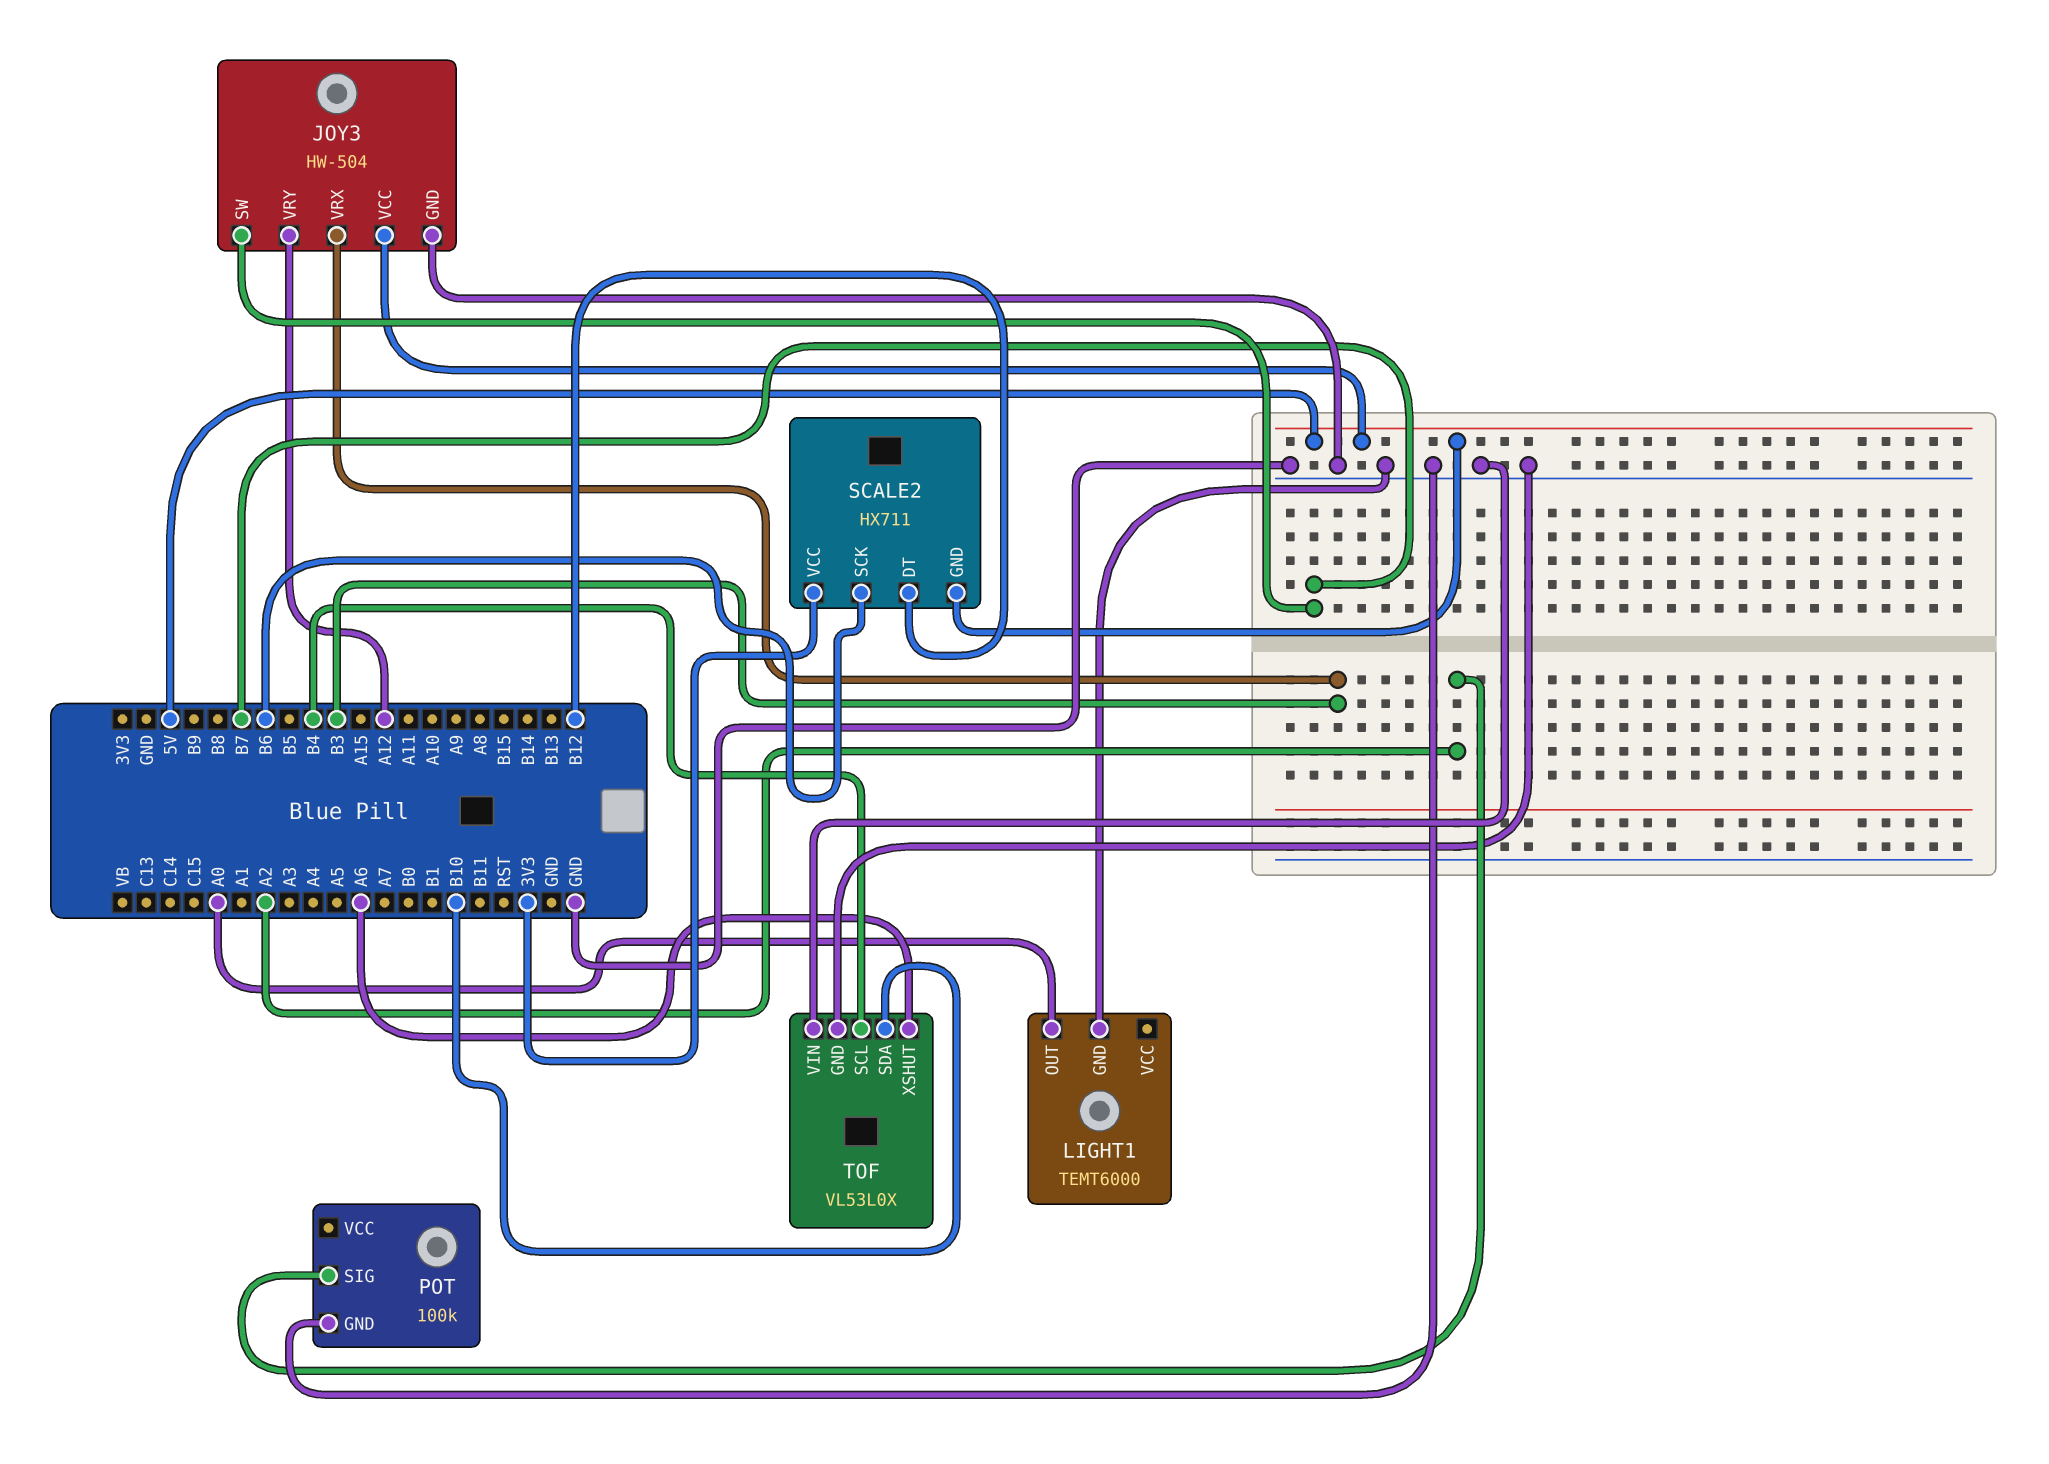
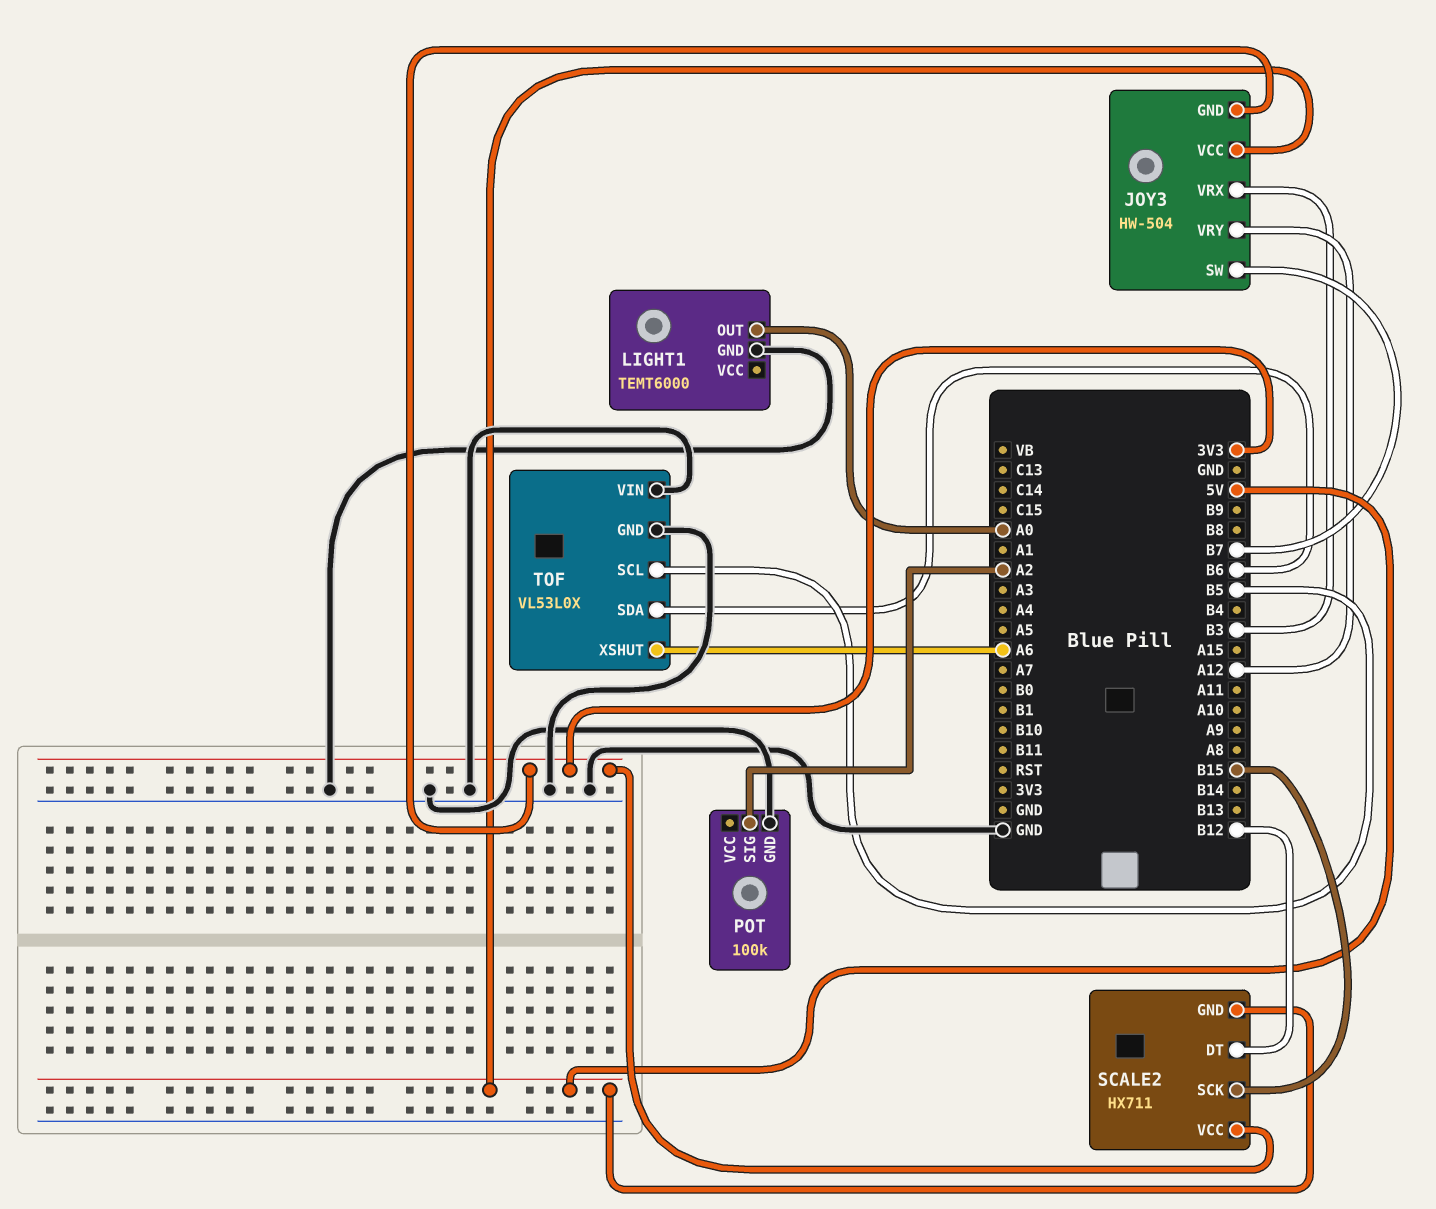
JOY3 pin GND: GND -> 3V3
SCALE2 pin SCK: B6 -> B15
TOF pin SCL: B4 -> B5
TOF pin SDA: B10 -> B6

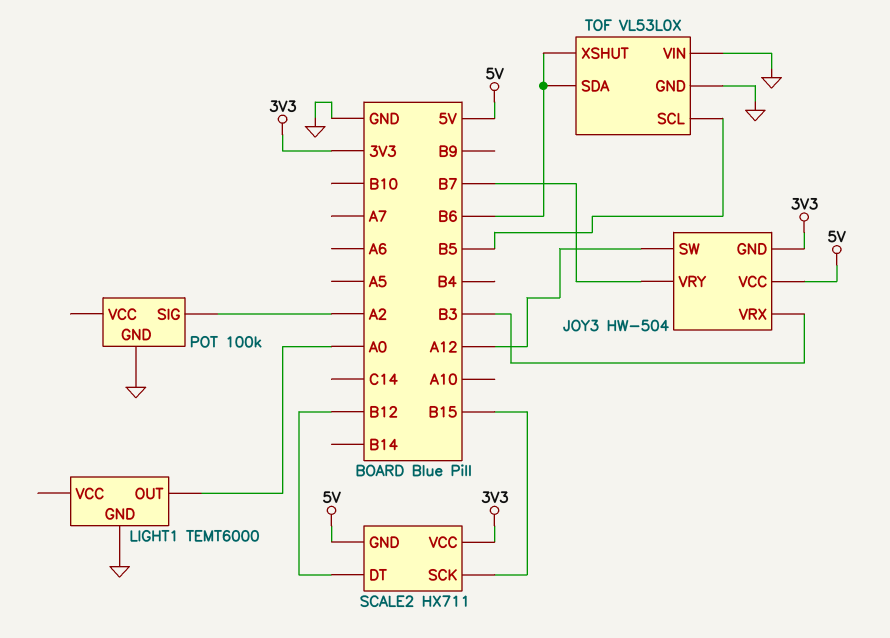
JOY3 pin SW: B7 -> A12
JOY3 pin VRY: A12 -> B7
TOF pin XSHUT: A6 -> B6

